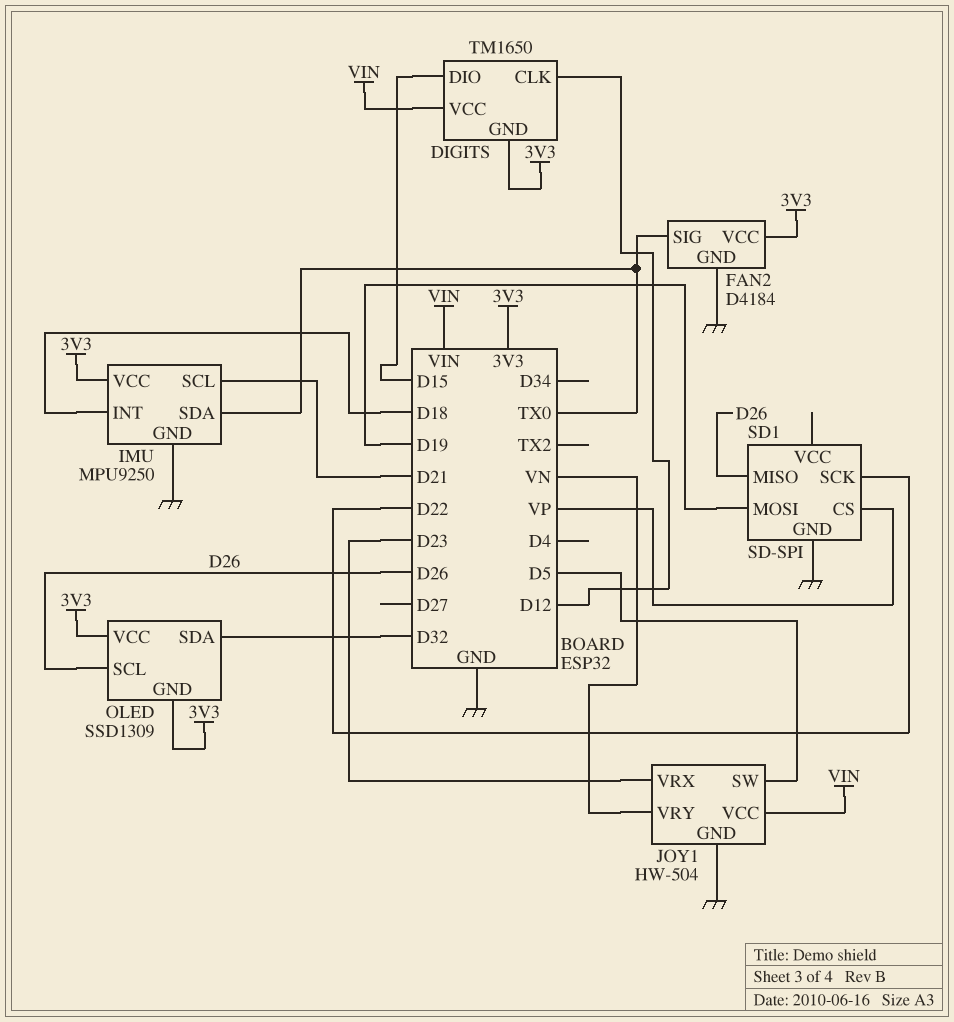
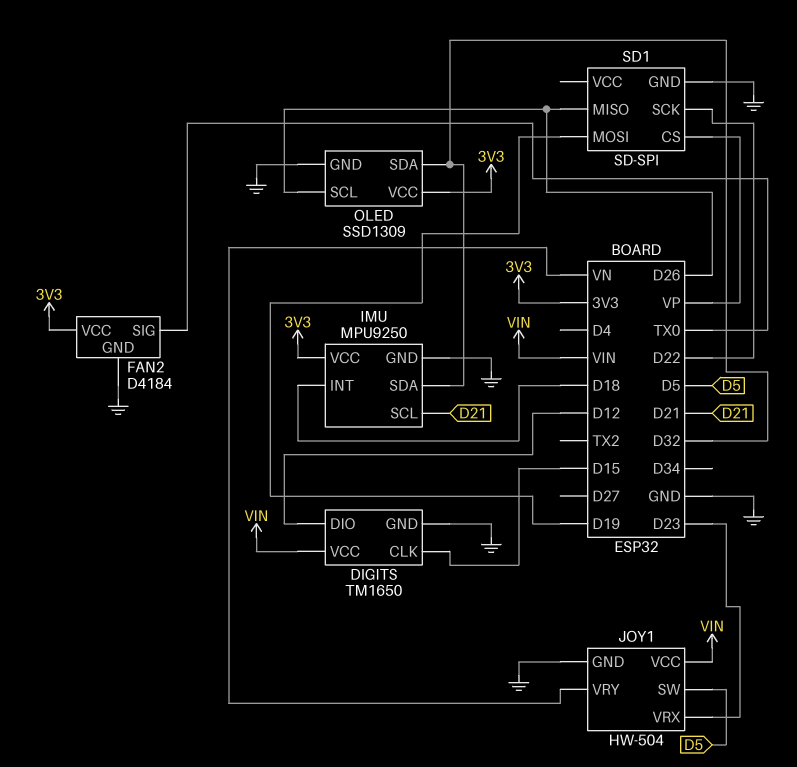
DIGITS pin CLK: D12 -> D15
DIGITS pin DIO: D15 -> D12
DIGITS pin GND: 3V3 -> GND
IMU pin SDA: TX0 -> D32
OLED pin GND: 3V3 -> GND

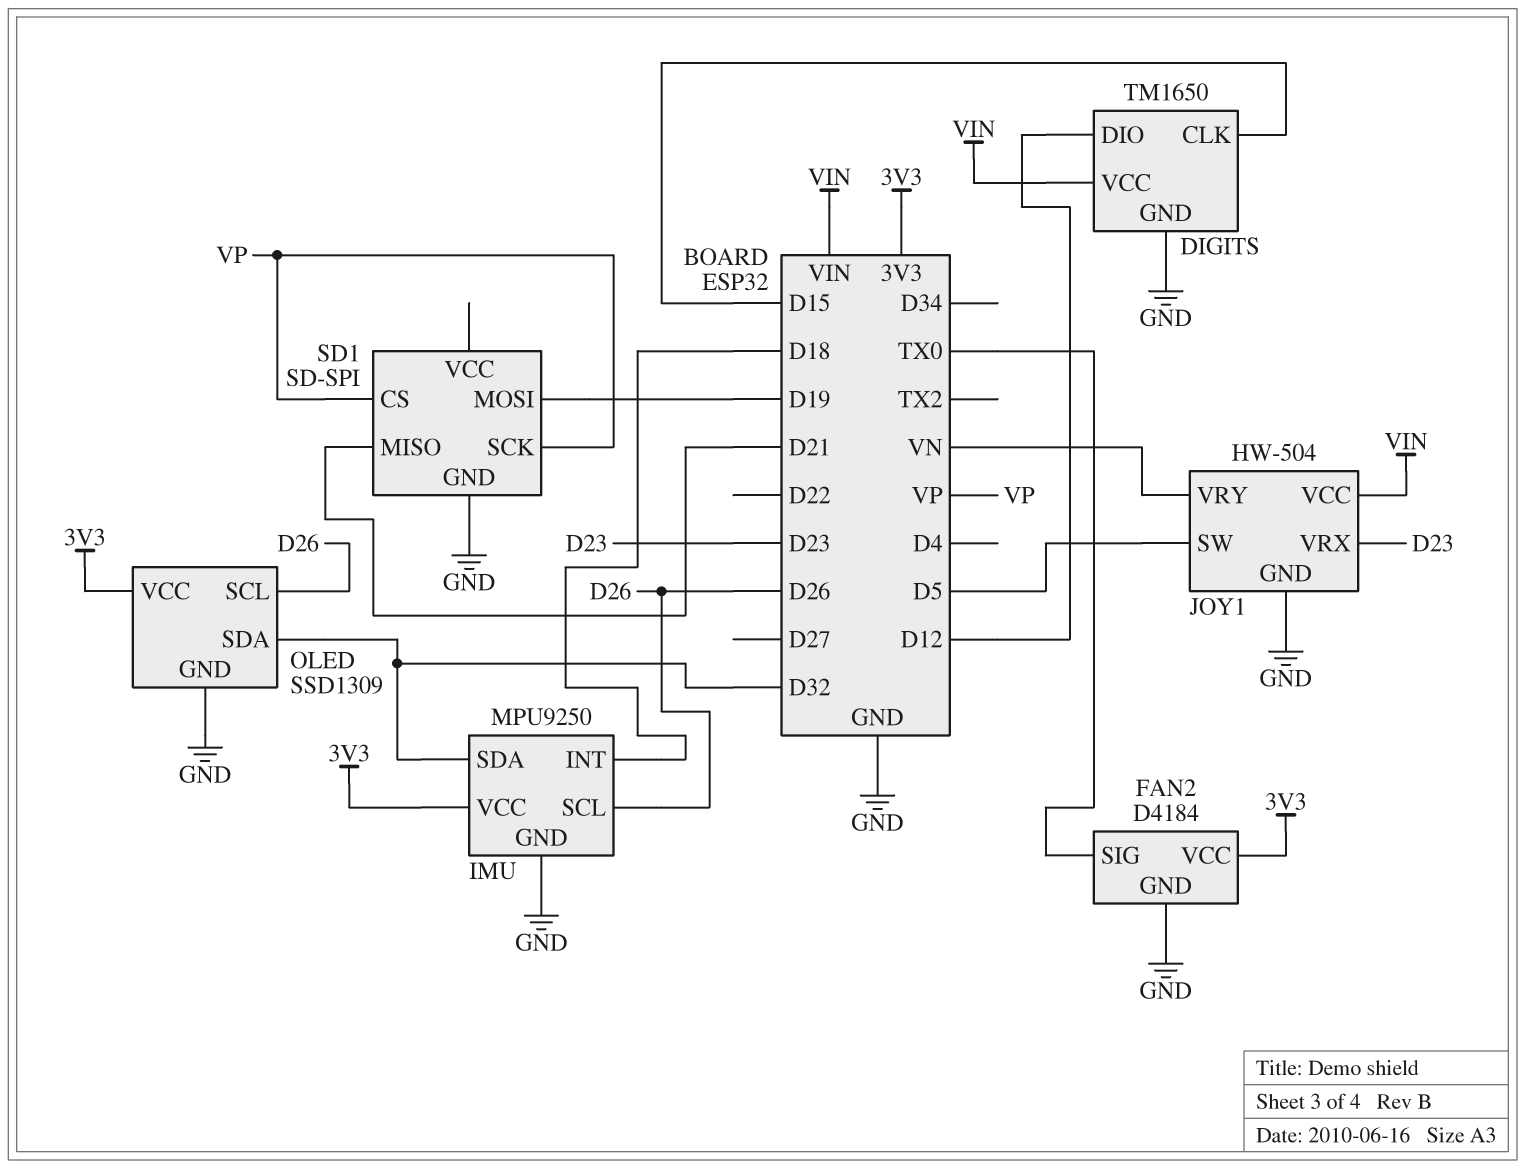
IMU pin SCL: D21 -> D26
SD1 pin MISO: D26 -> D21
SD1 pin SCK: D22 -> VP

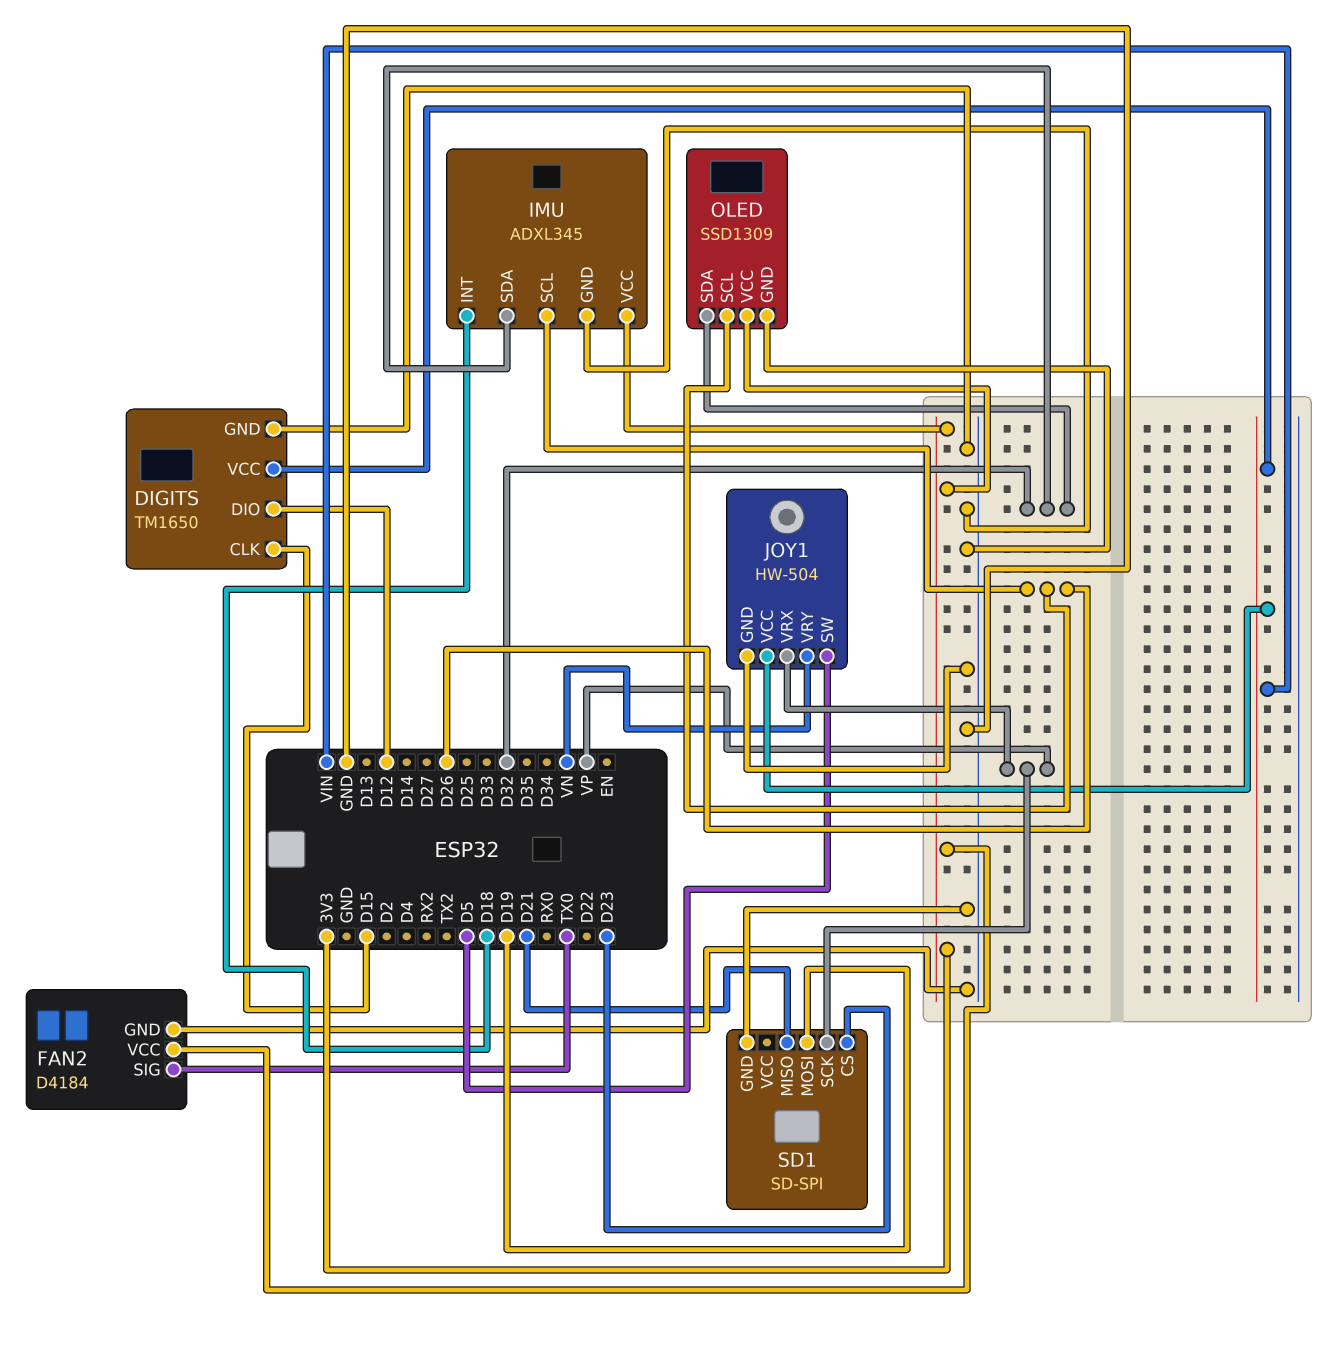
IMU: MPU9250 -> ADXL345
JOY1 pin VRX: D23 -> VP
SD1 pin CS: VP -> D23

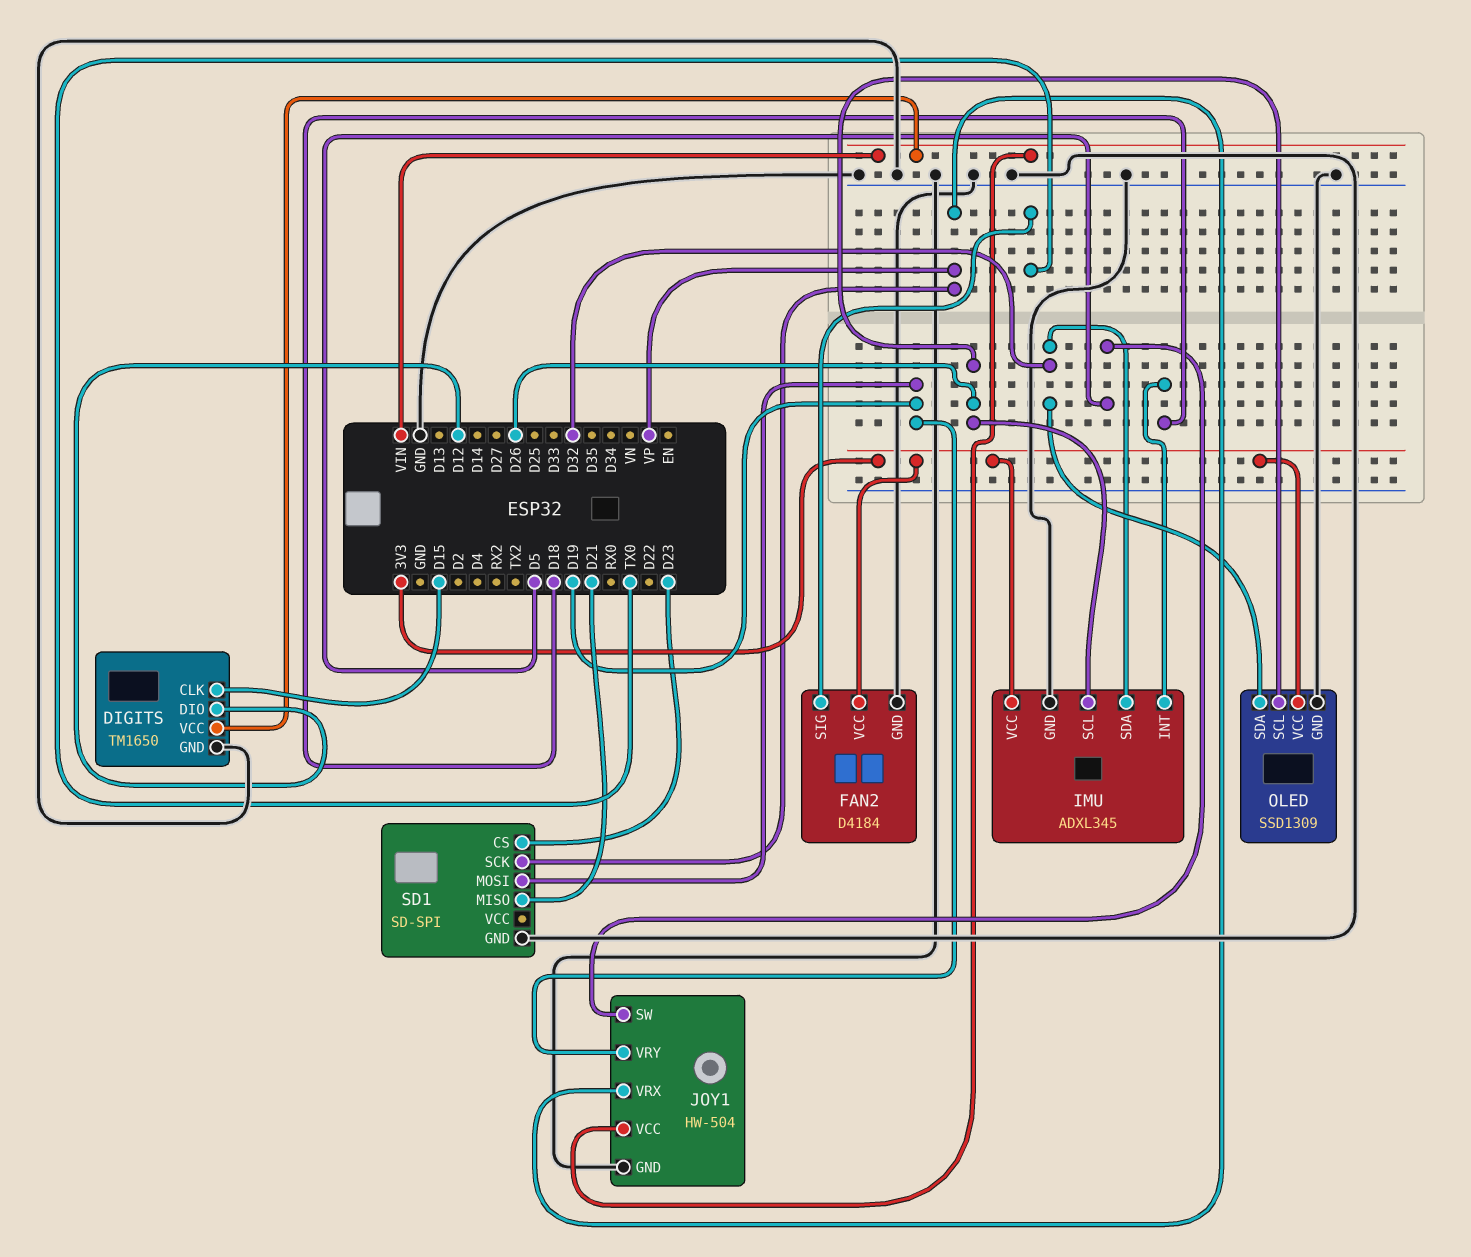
JOY1 pin VRY: VN -> D19

